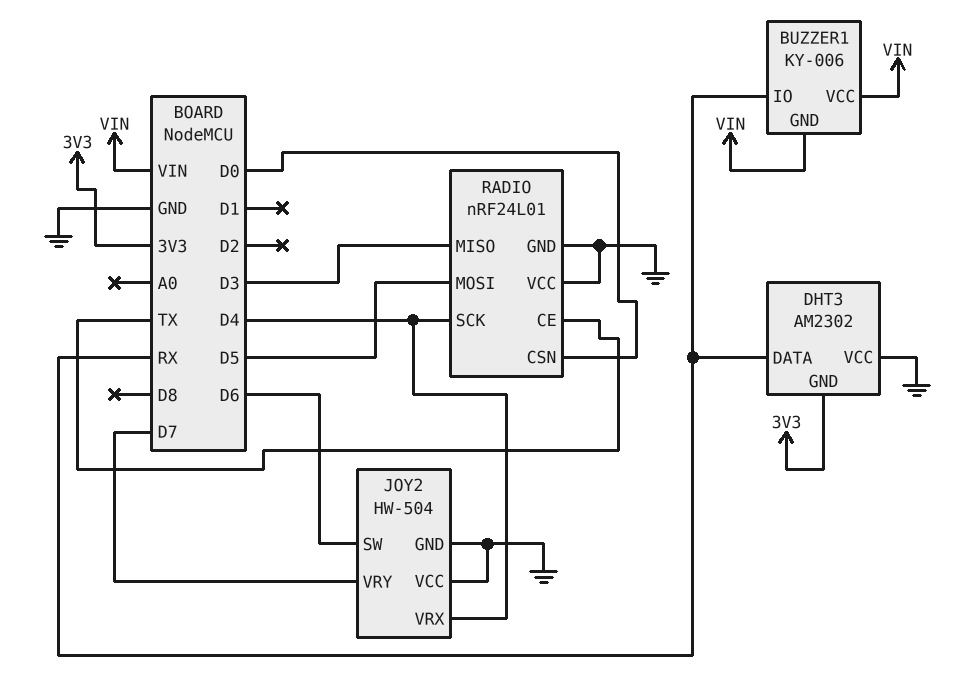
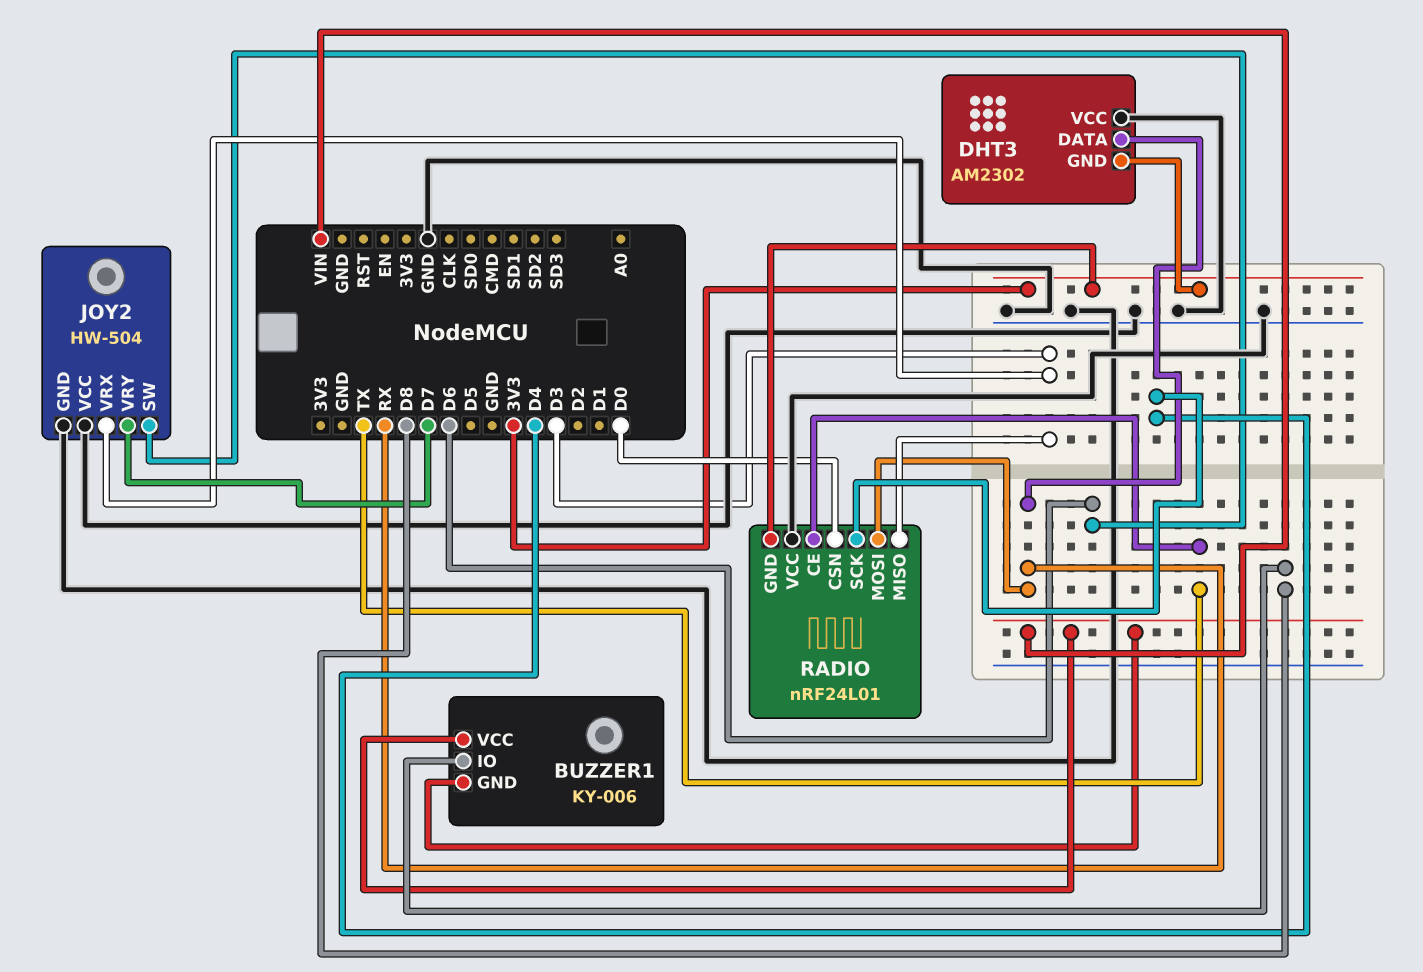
BUZZER1 pin IO: RX -> D8
JOY2 pin VRX: D4 -> D3
RADIO pin GND: GND -> 3V3
RADIO pin MOSI: D5 -> RX

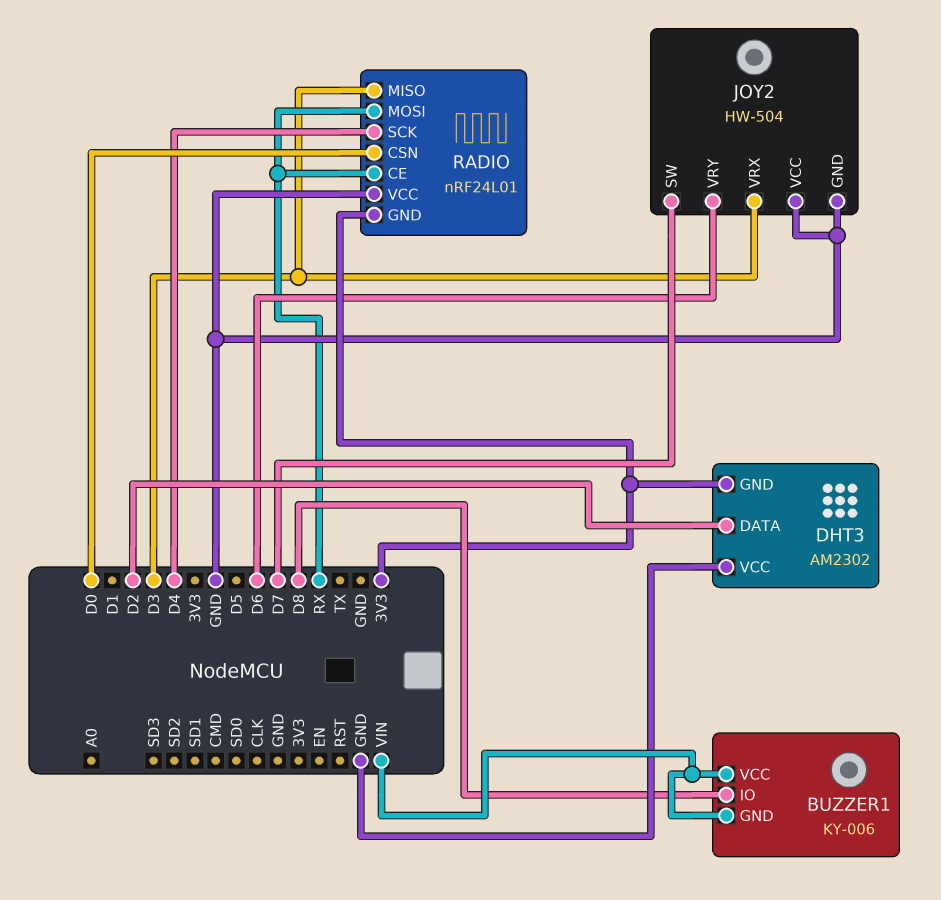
DHT3 pin DATA: RX -> D2
JOY2 pin SW: D6 -> D7
JOY2 pin VRY: D7 -> D6
RADIO pin CE: TX -> RX

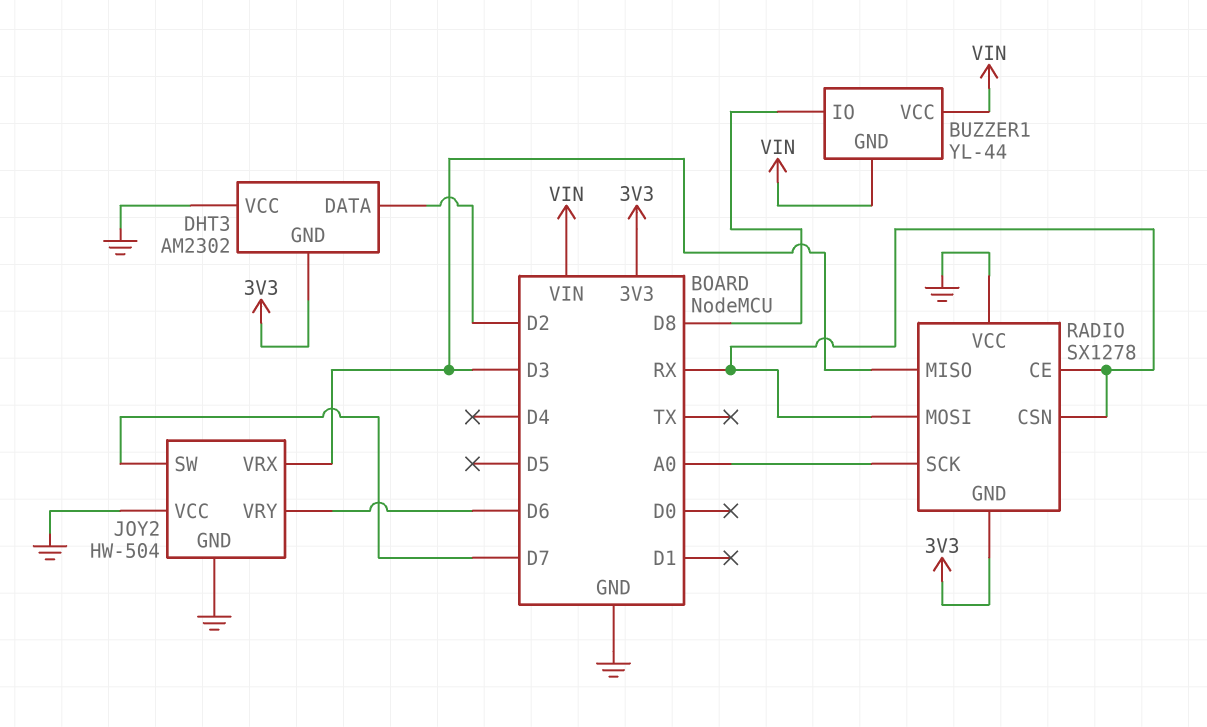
BUZZER1: KY-006 -> YL-44
RADIO: nRF24L01 -> SX1278
RADIO pin CSN: D0 -> RX
RADIO pin SCK: D4 -> A0

